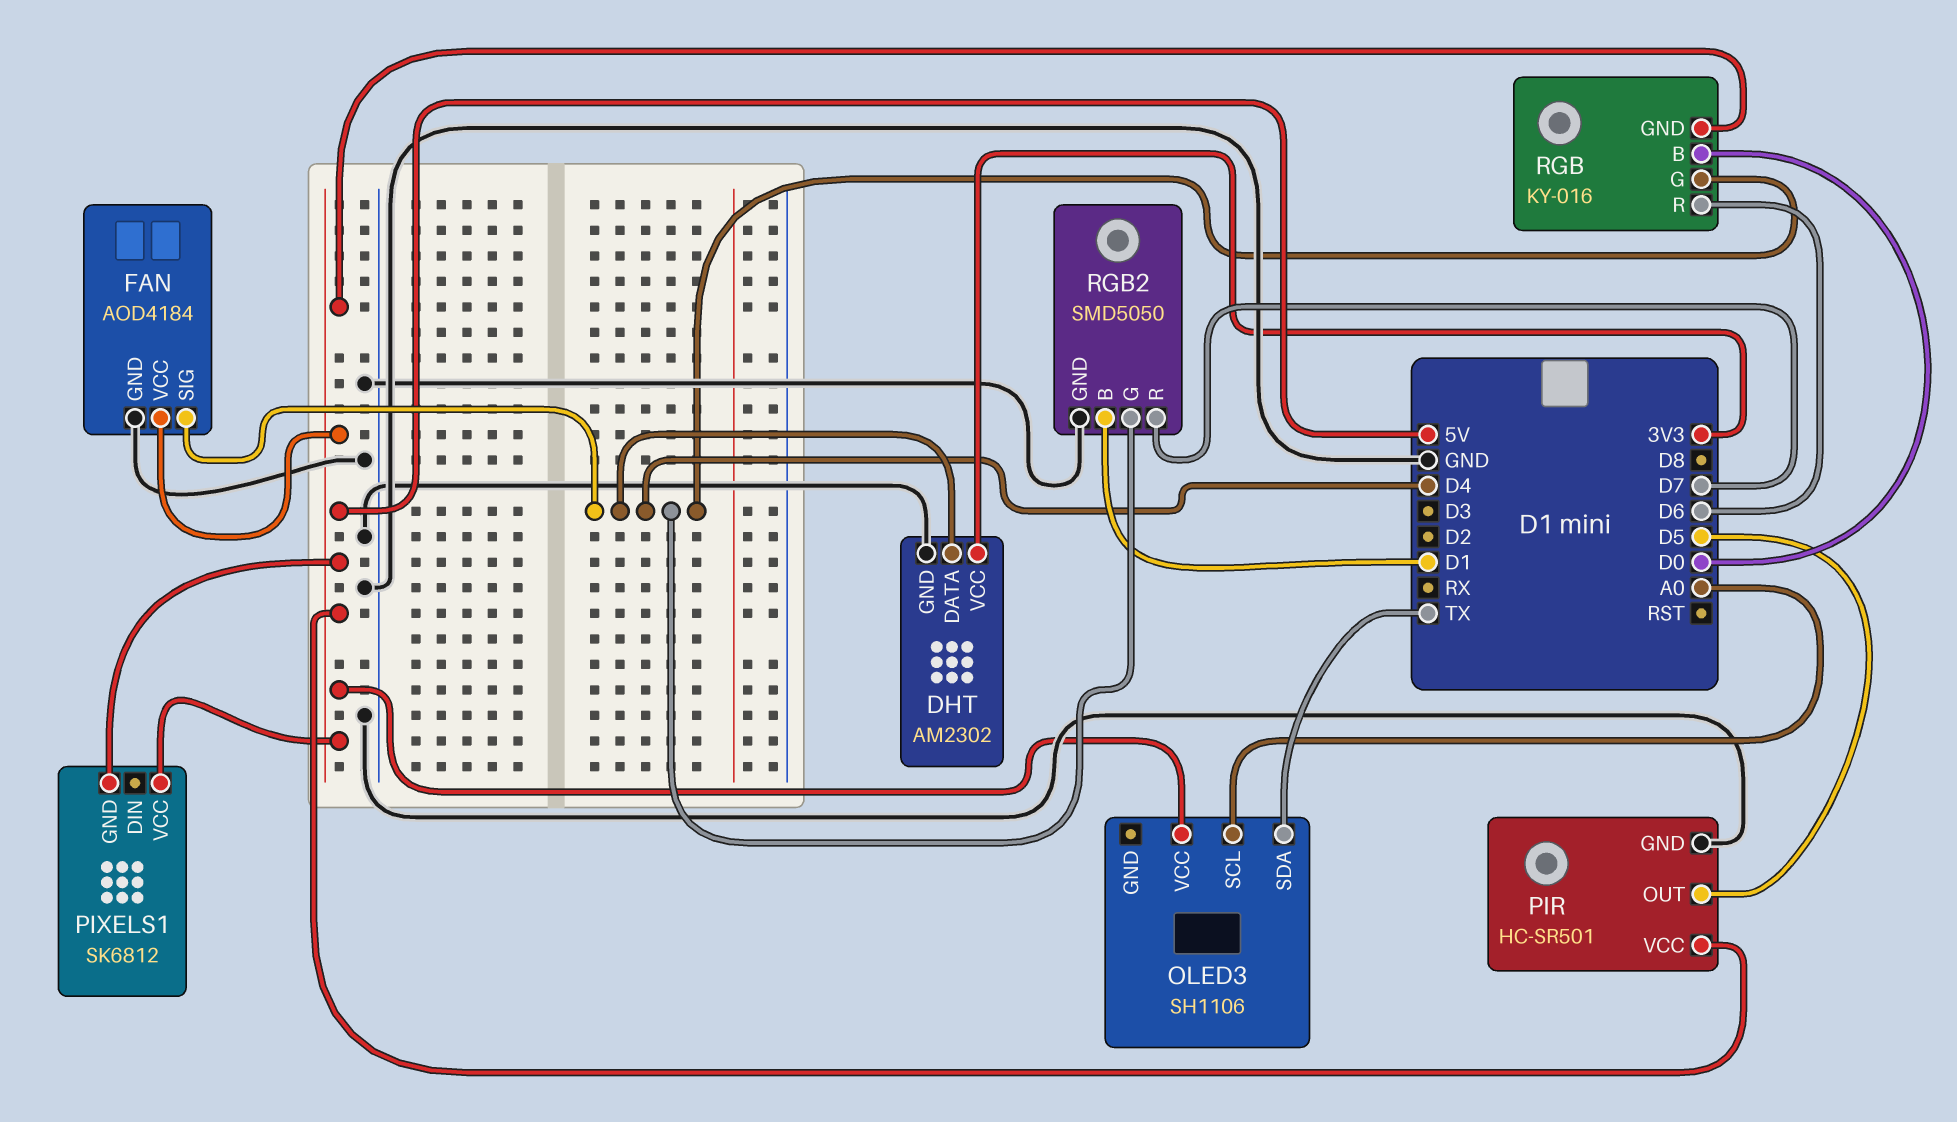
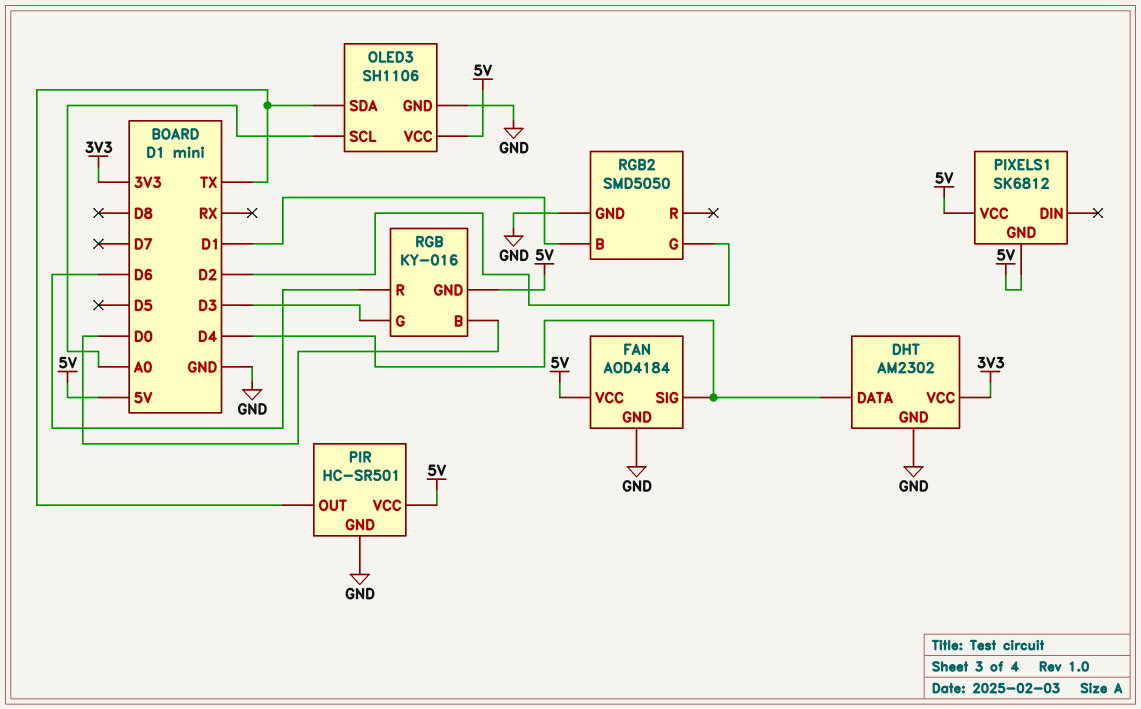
OLED3 pin GND: none -> GND
PIR pin OUT: D5 -> TX
RGB pin G: D4 -> D3
RGB2 pin G: D4 -> D2
RGB2 pin R: D7 -> none

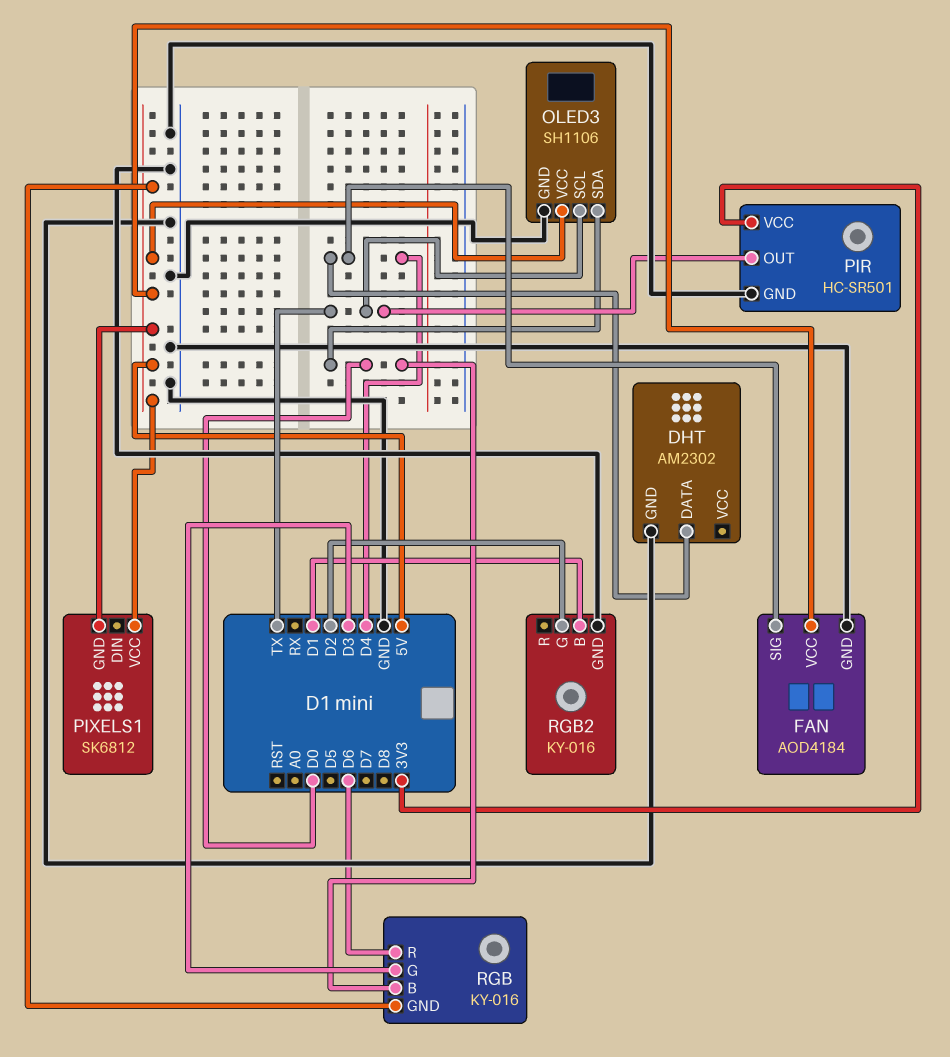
DHT pin VCC: 3V3 -> none
OLED3 pin SCL: A0 -> TX
OLED3 pin SDA: TX -> D0
PIR pin VCC: 5V -> 3V3
RGB2: SMD5050 -> KY-016

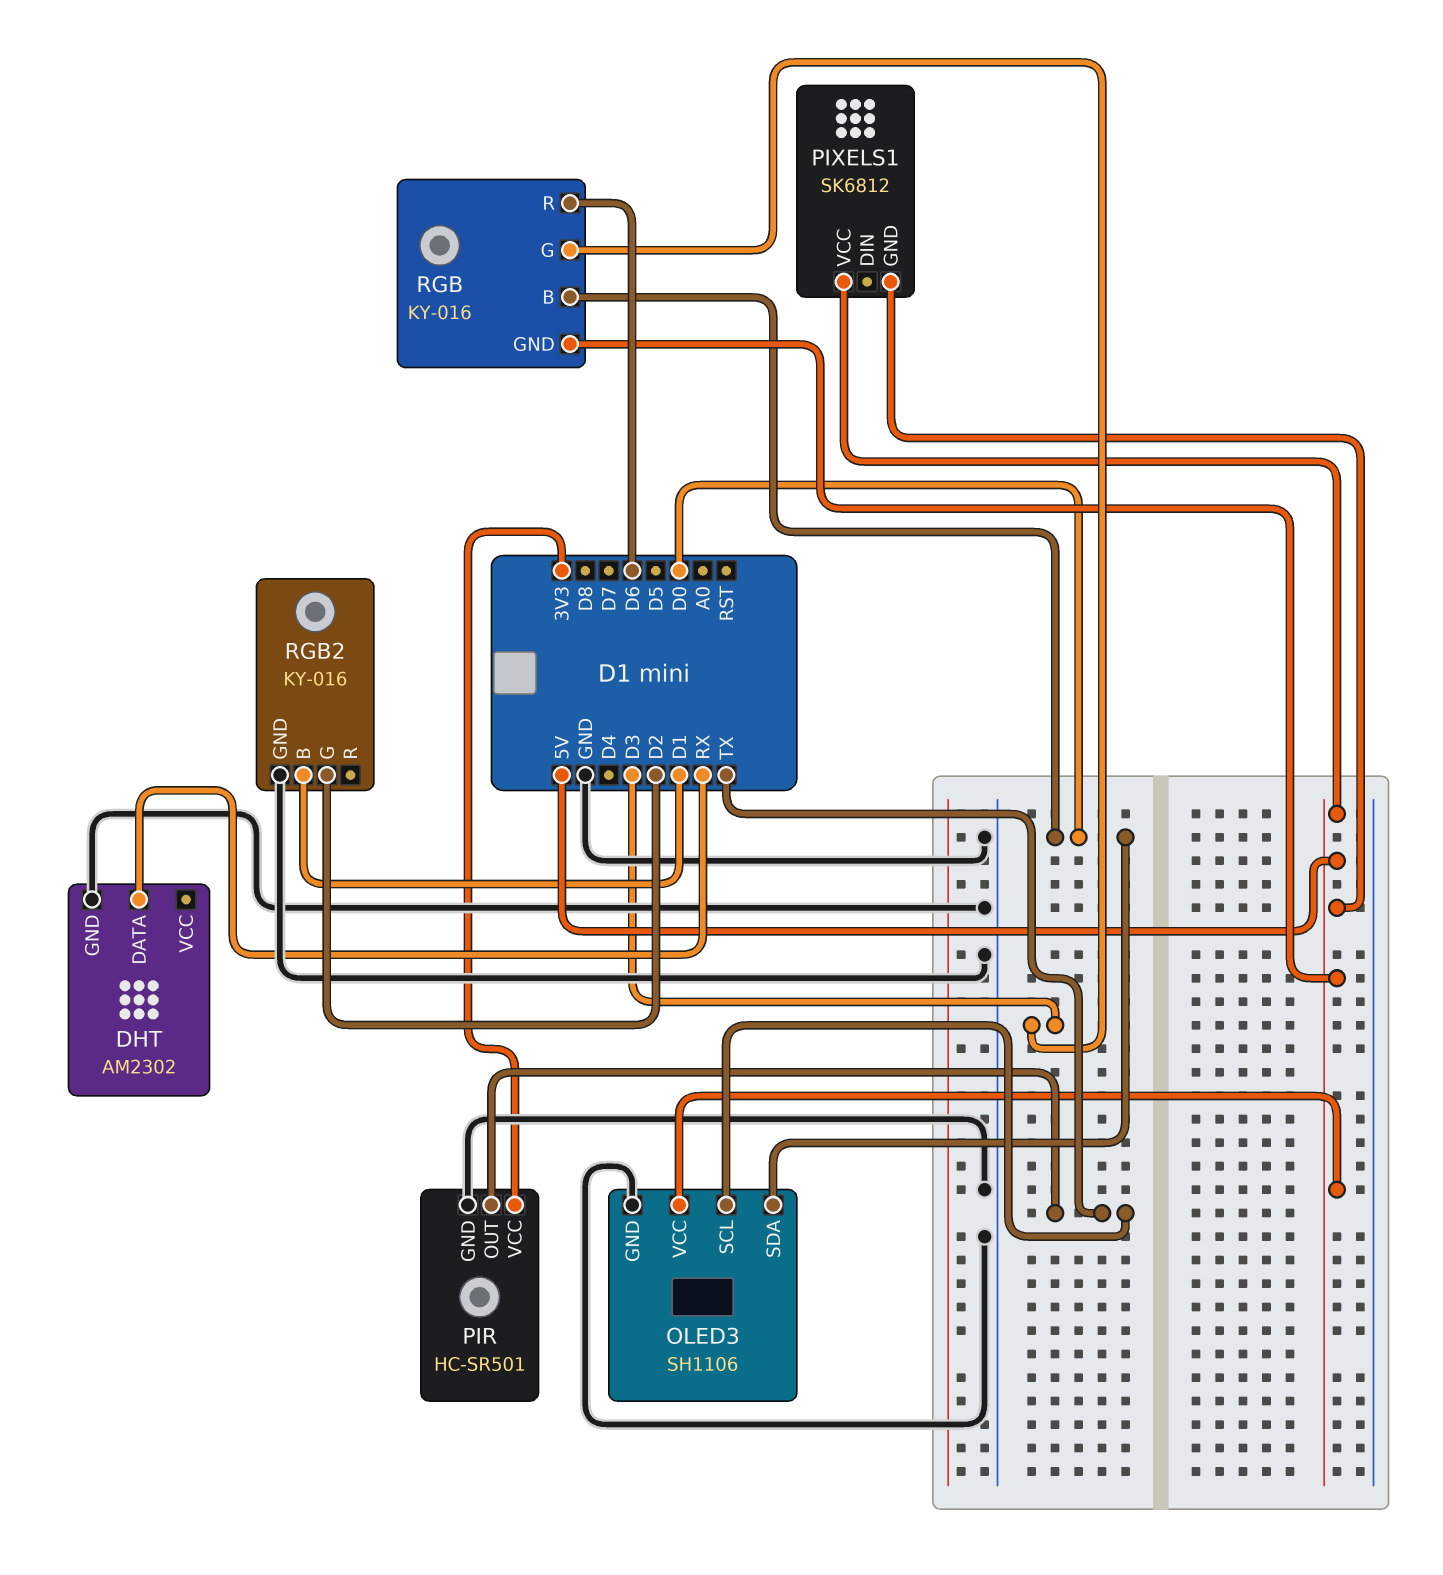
DHT pin DATA: D4 -> RX
FAN: AOD4184 -> none
FAN pin GND: GND -> none
FAN pin SIG: D4 -> none
FAN pin VCC: 5V -> none

